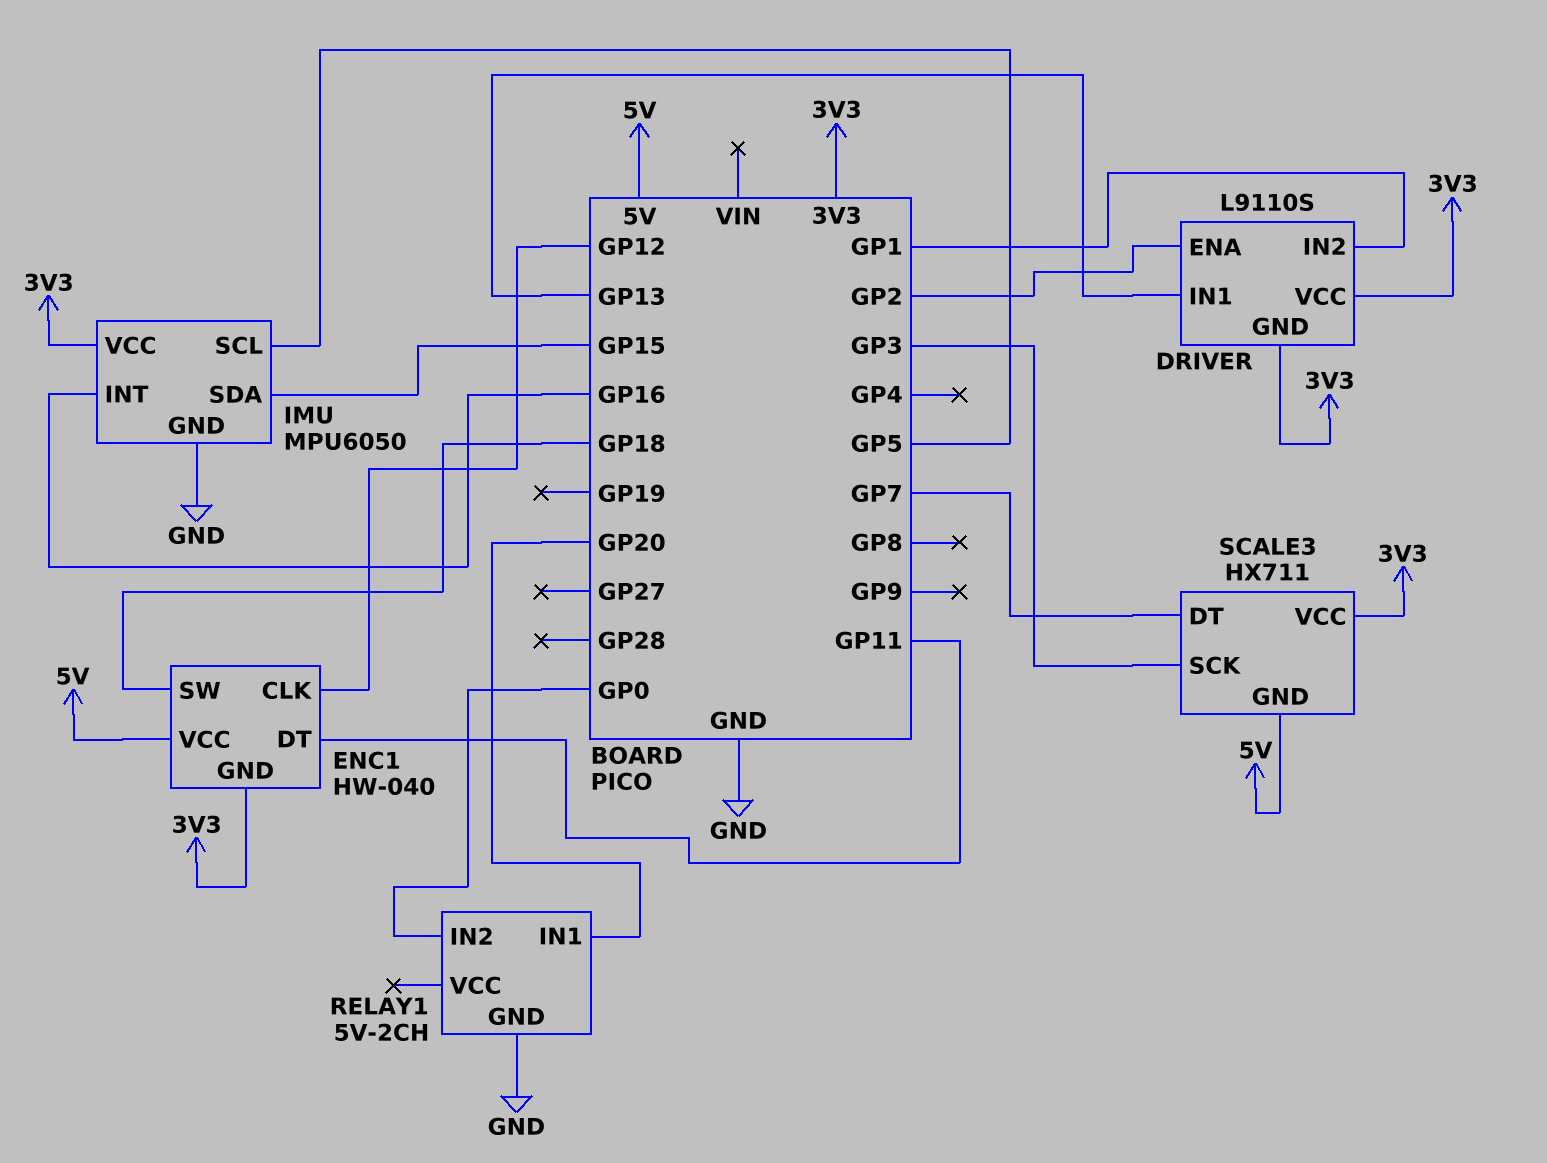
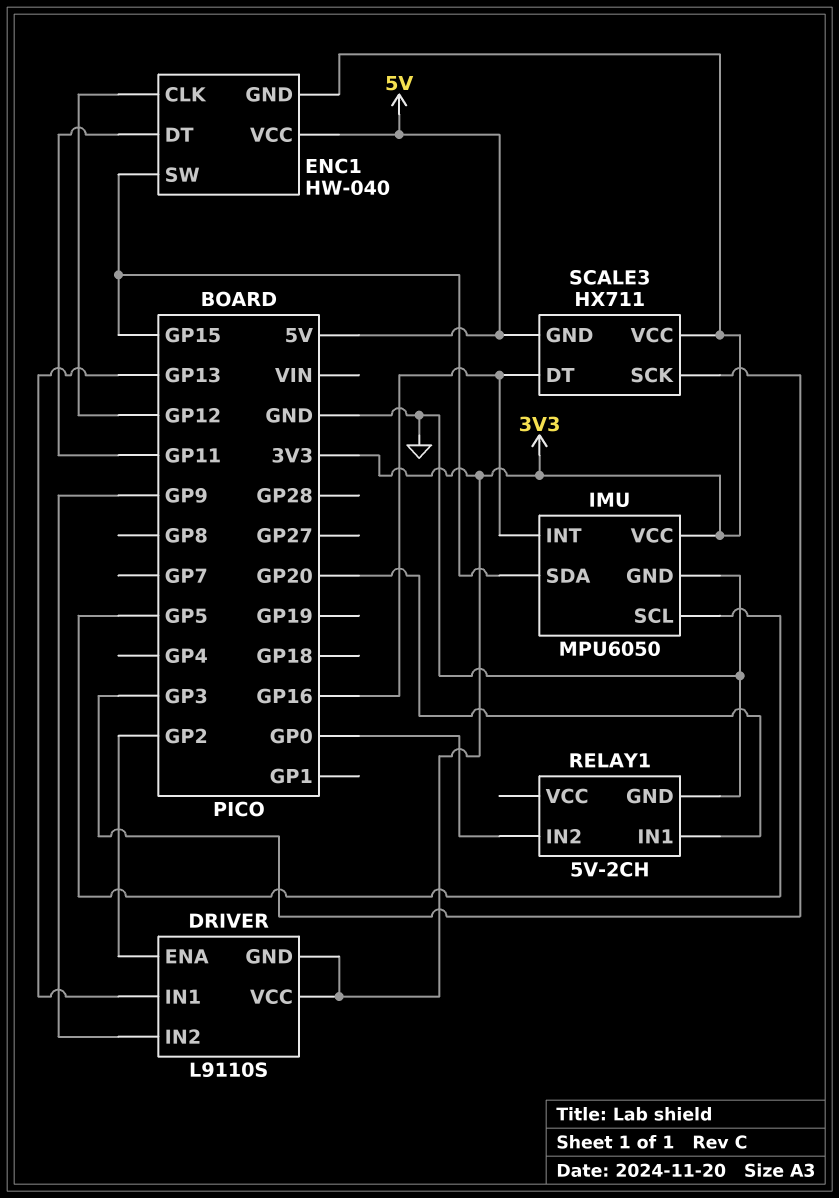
DRIVER pin IN2: GP1 -> GP9
ENC1 pin SW: GP18 -> GP15
SCALE3 pin DT: GP7 -> GP16

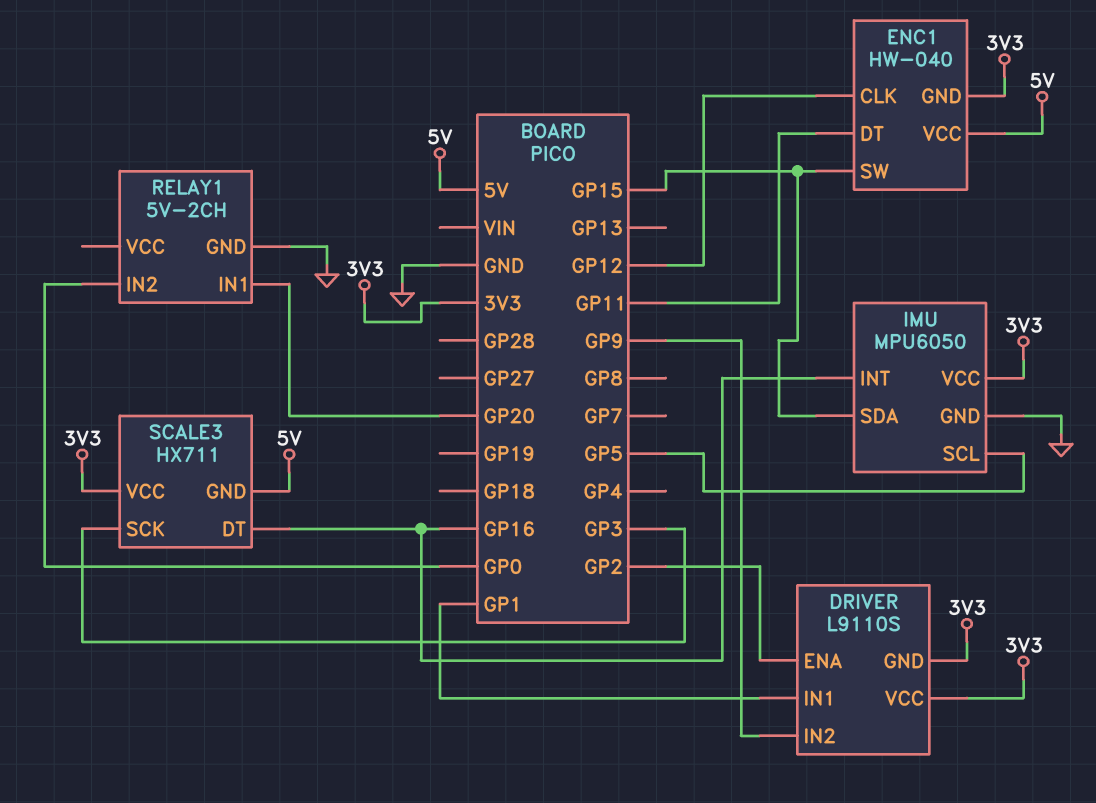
DRIVER pin IN1: GP13 -> GP1

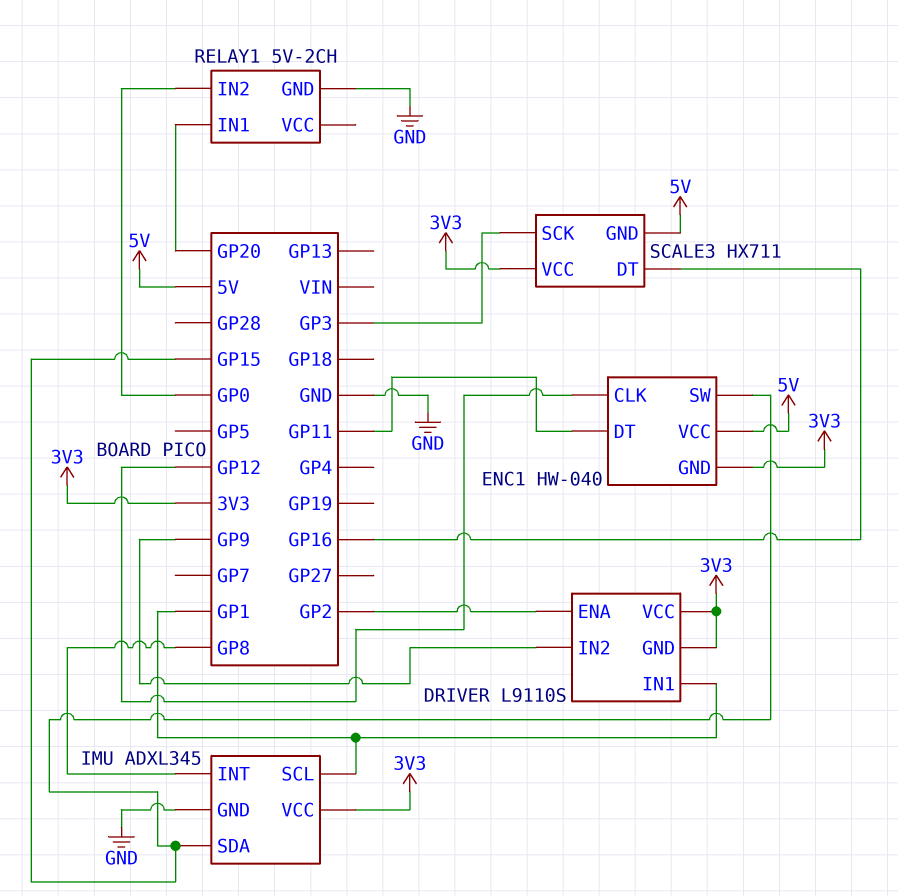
IMU: MPU6050 -> ADXL345
IMU pin INT: GP16 -> GP8
IMU pin SCL: GP5 -> GP1

